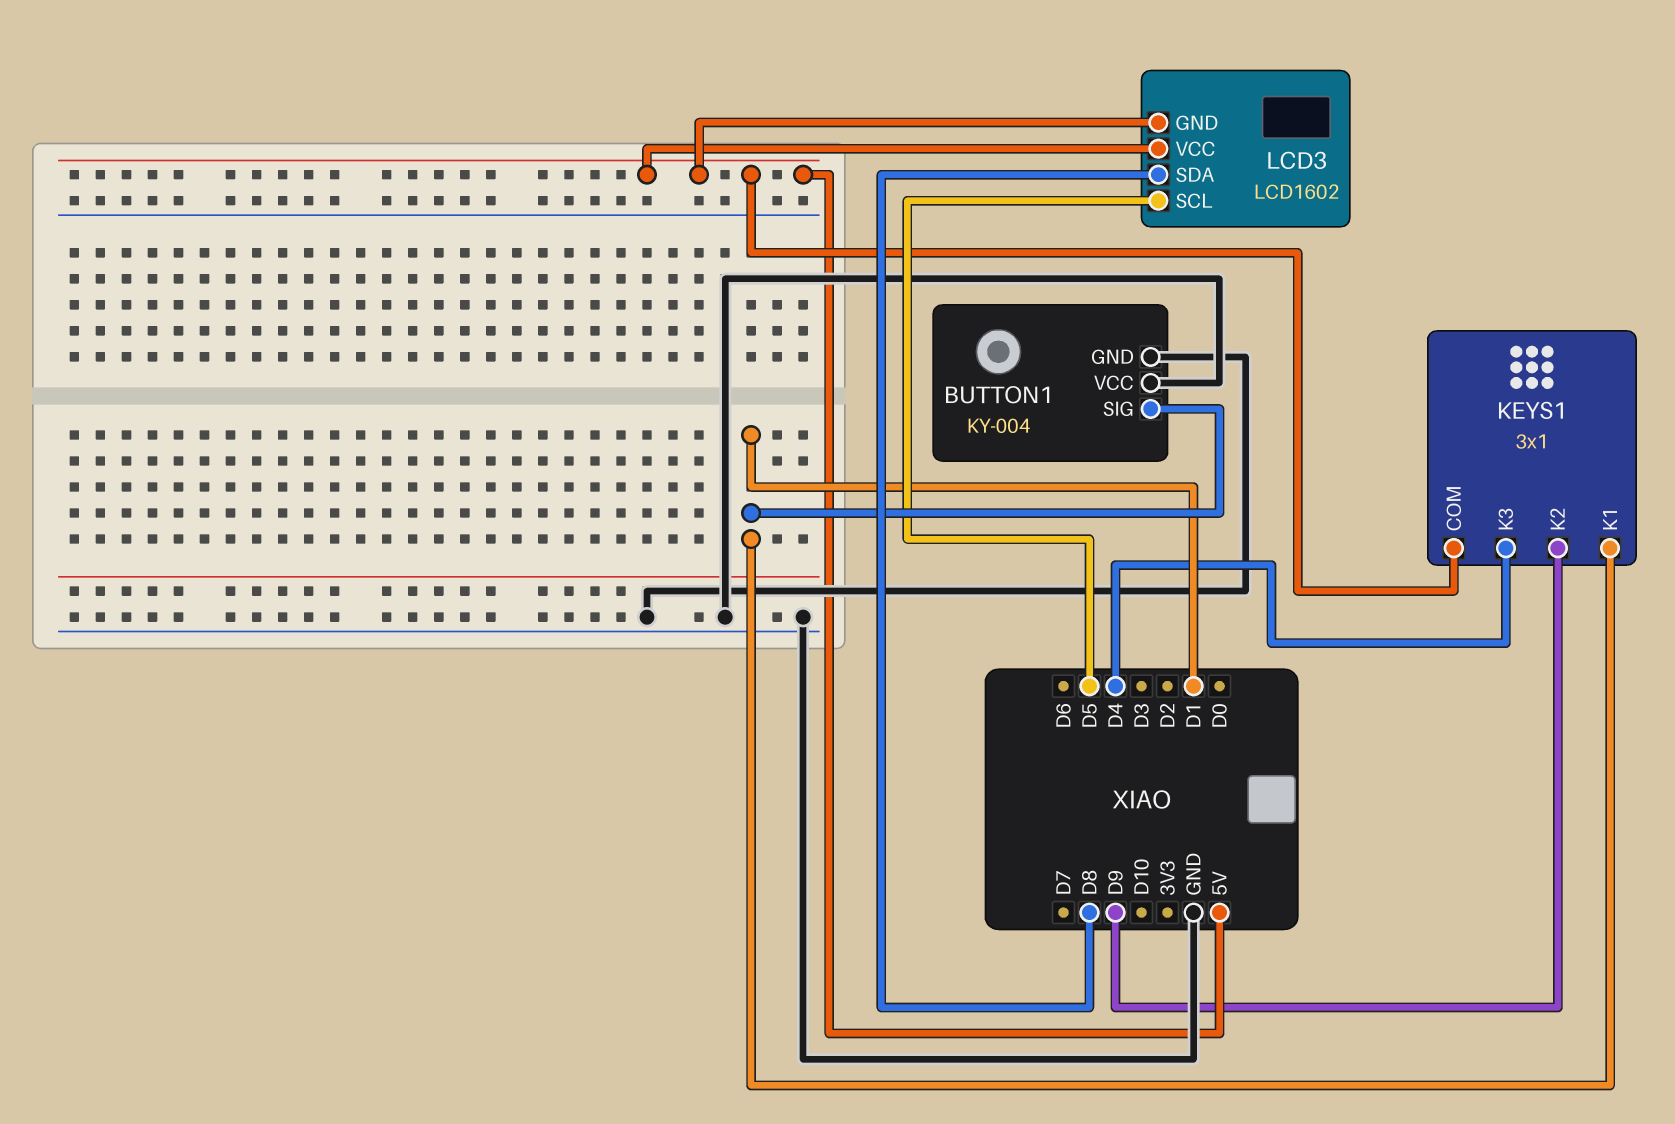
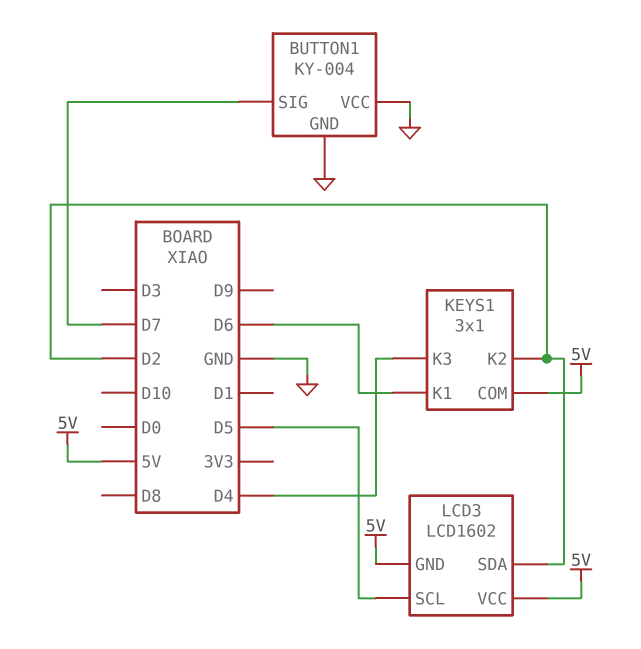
BUTTON1 pin SIG: D1 -> D7
KEYS1 pin K1: D1 -> D6
KEYS1 pin K2: D9 -> D2
LCD3 pin SDA: D8 -> D2

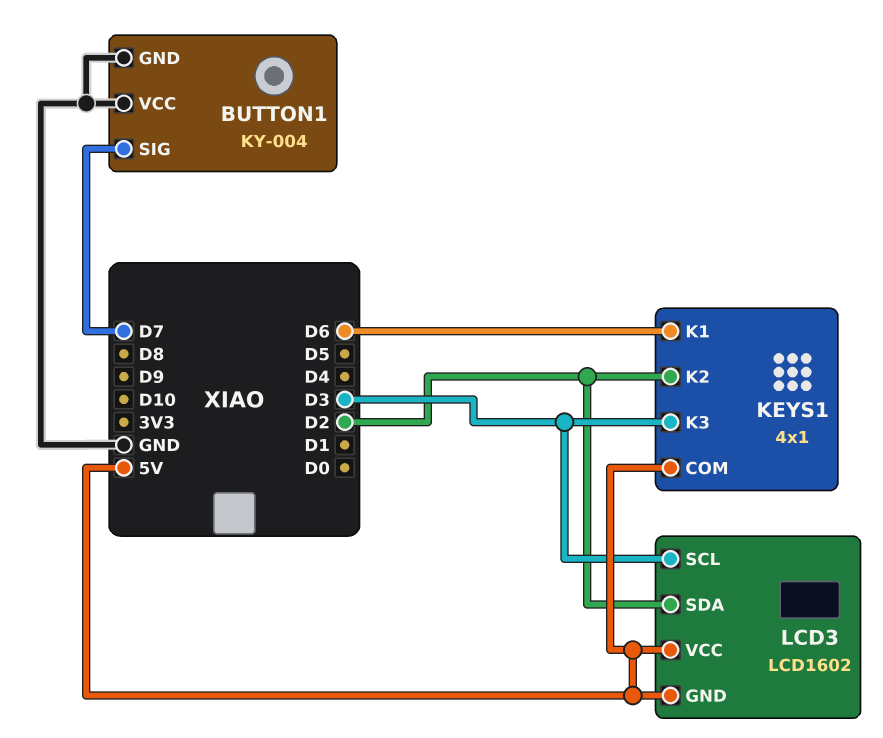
KEYS1: 3x1 -> 4x1
KEYS1 pin K3: D4 -> D3
LCD3 pin SCL: D5 -> D3

